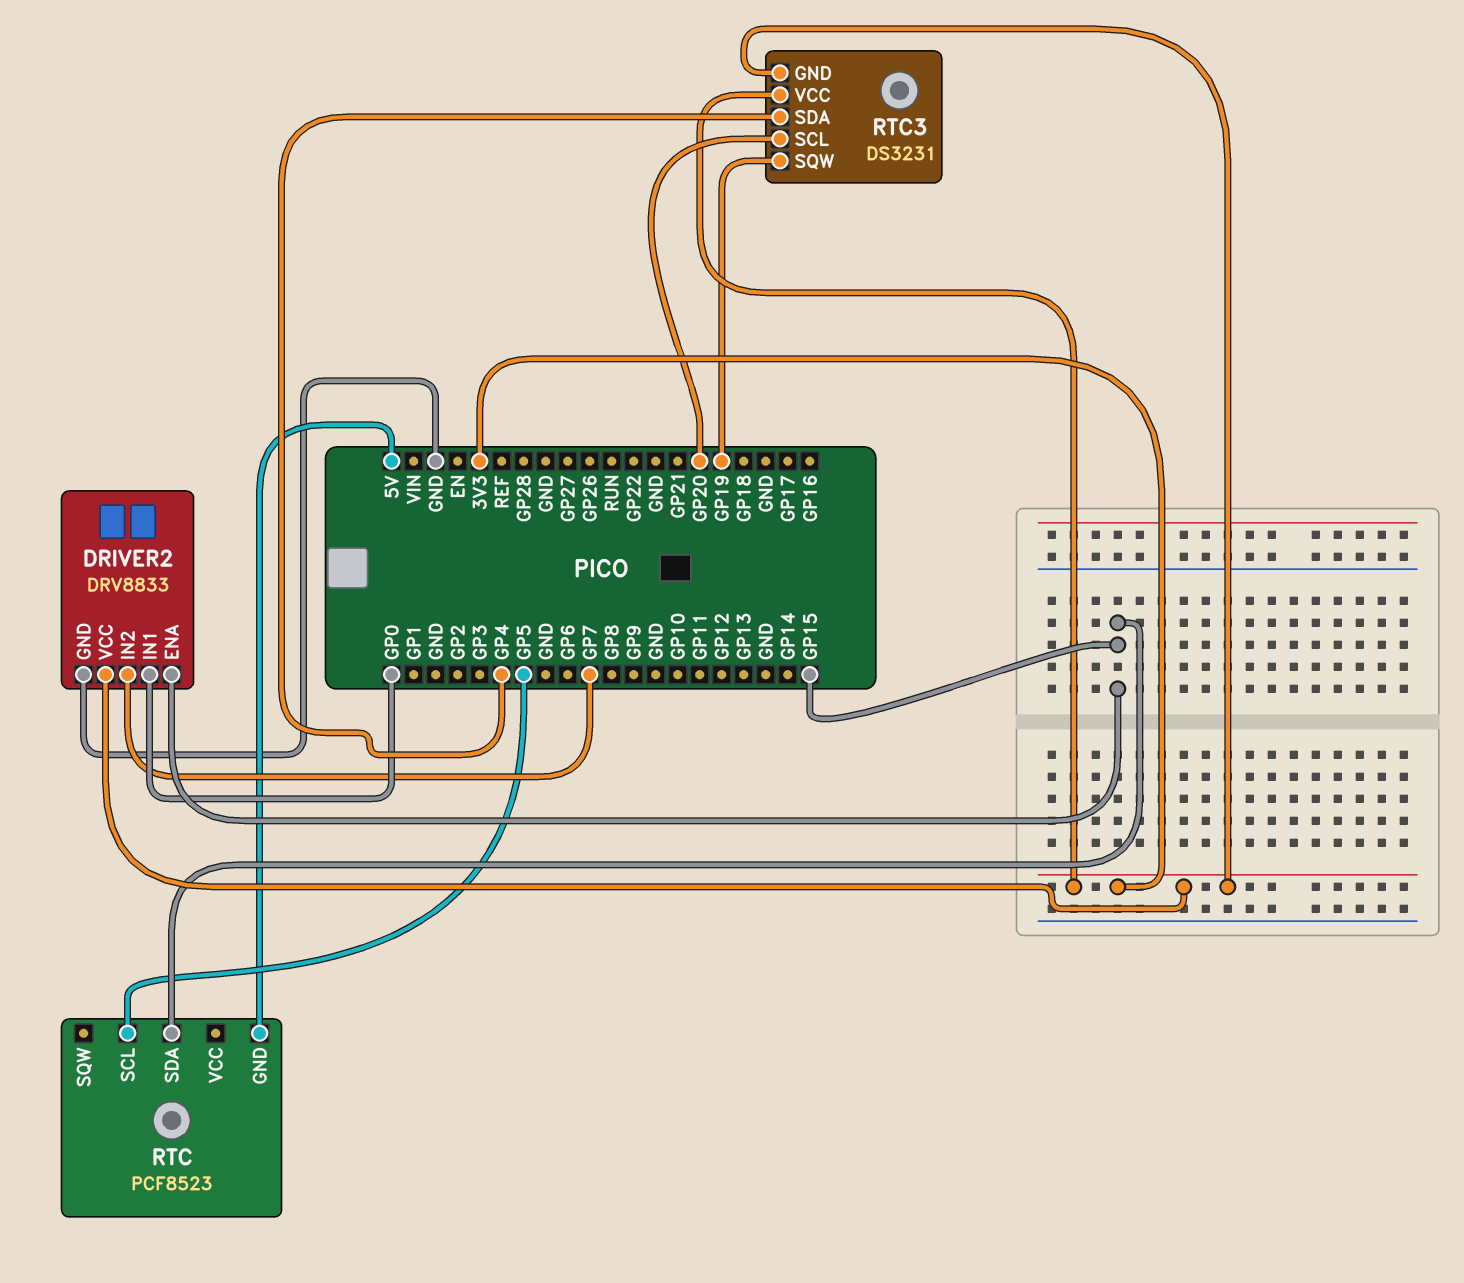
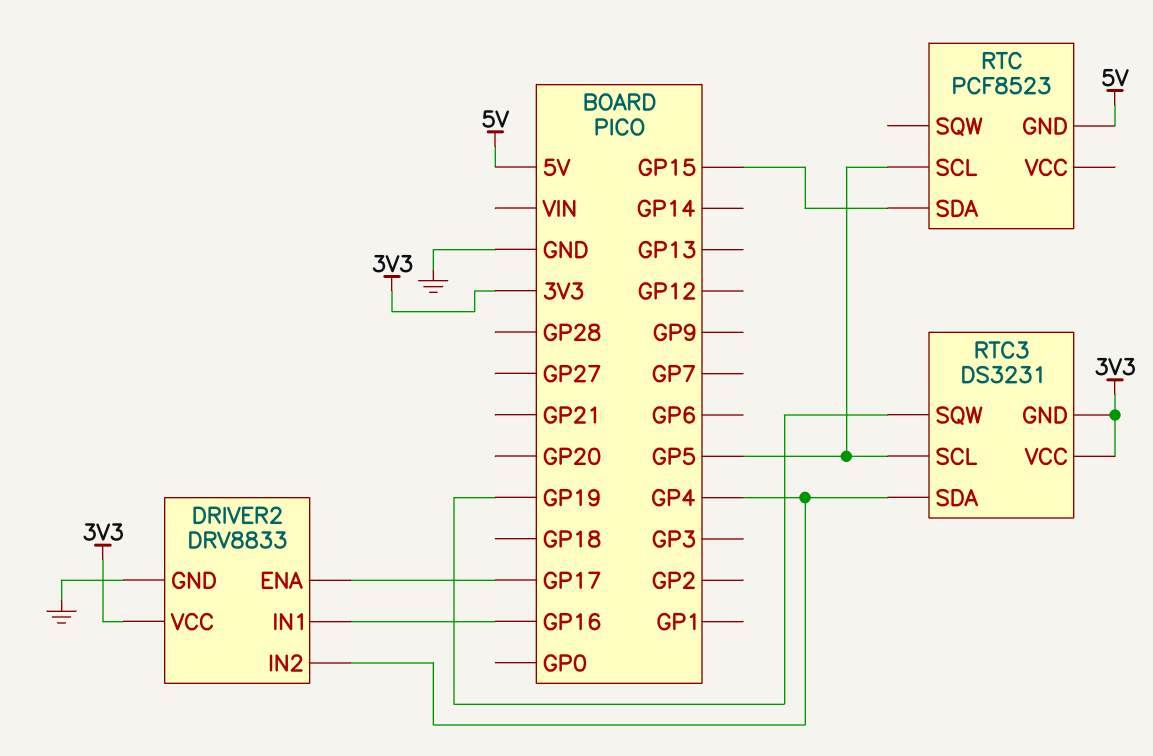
DRIVER2 pin ENA: GP15 -> GP17
DRIVER2 pin IN1: GP0 -> GP16
DRIVER2 pin IN2: GP7 -> GP4
RTC3 pin SCL: GP20 -> GP5

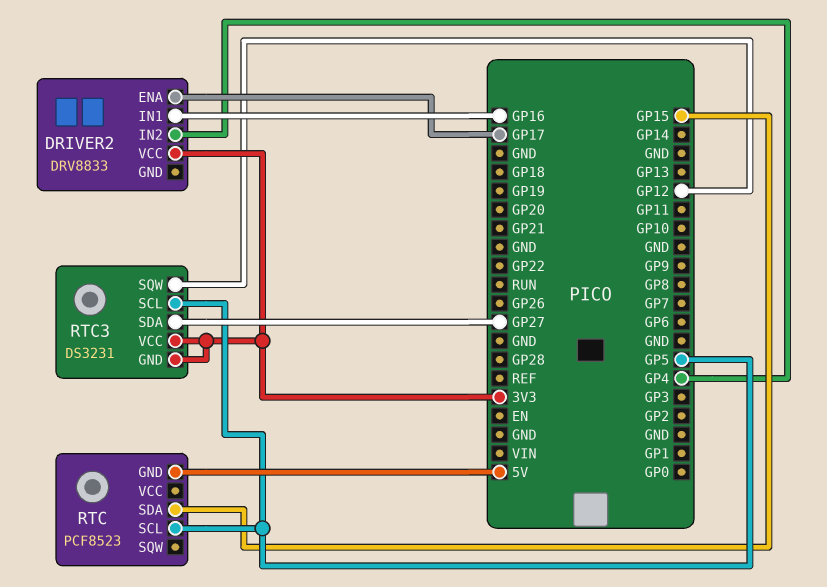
DRIVER2 pin GND: GND -> none
RTC3 pin SDA: GP4 -> GP27
RTC3 pin SQW: GP19 -> GP12

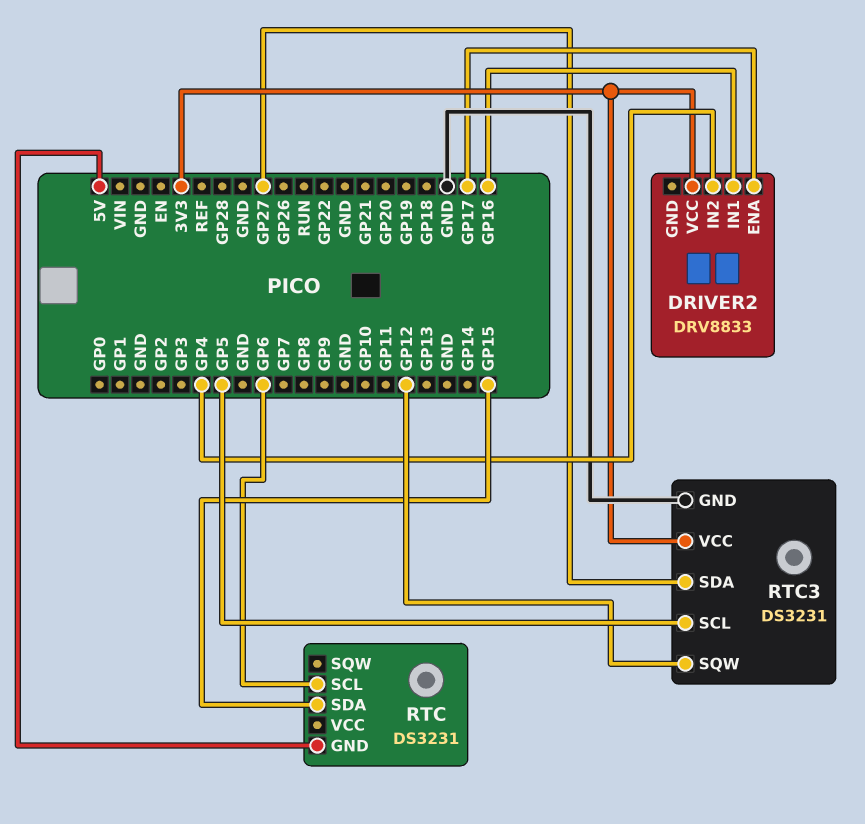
RTC: PCF8523 -> DS3231
RTC pin SCL: GP5 -> GP6
RTC3 pin GND: 3V3 -> GND

